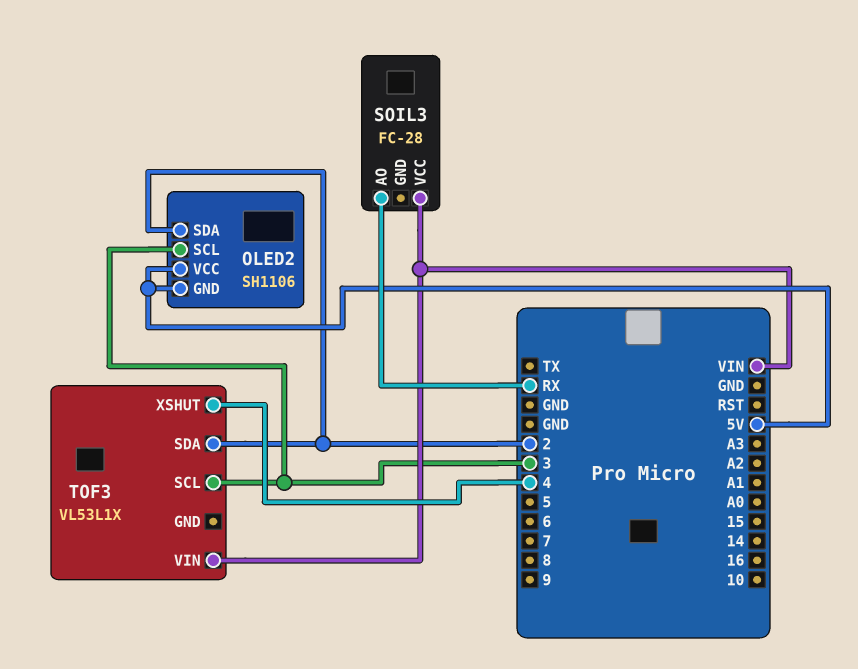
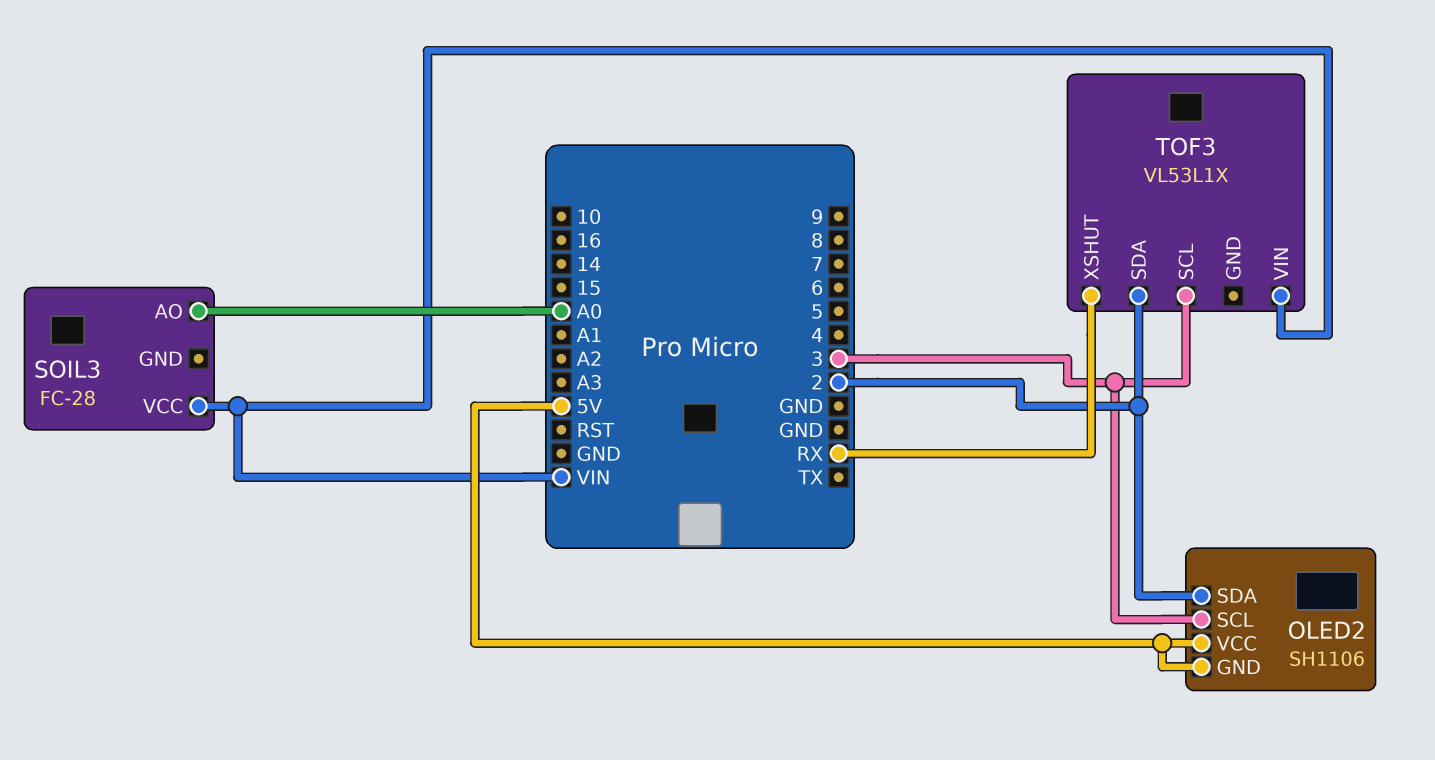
SOIL3 pin AO: RX -> A0
TOF3 pin XSHUT: 4 -> RX

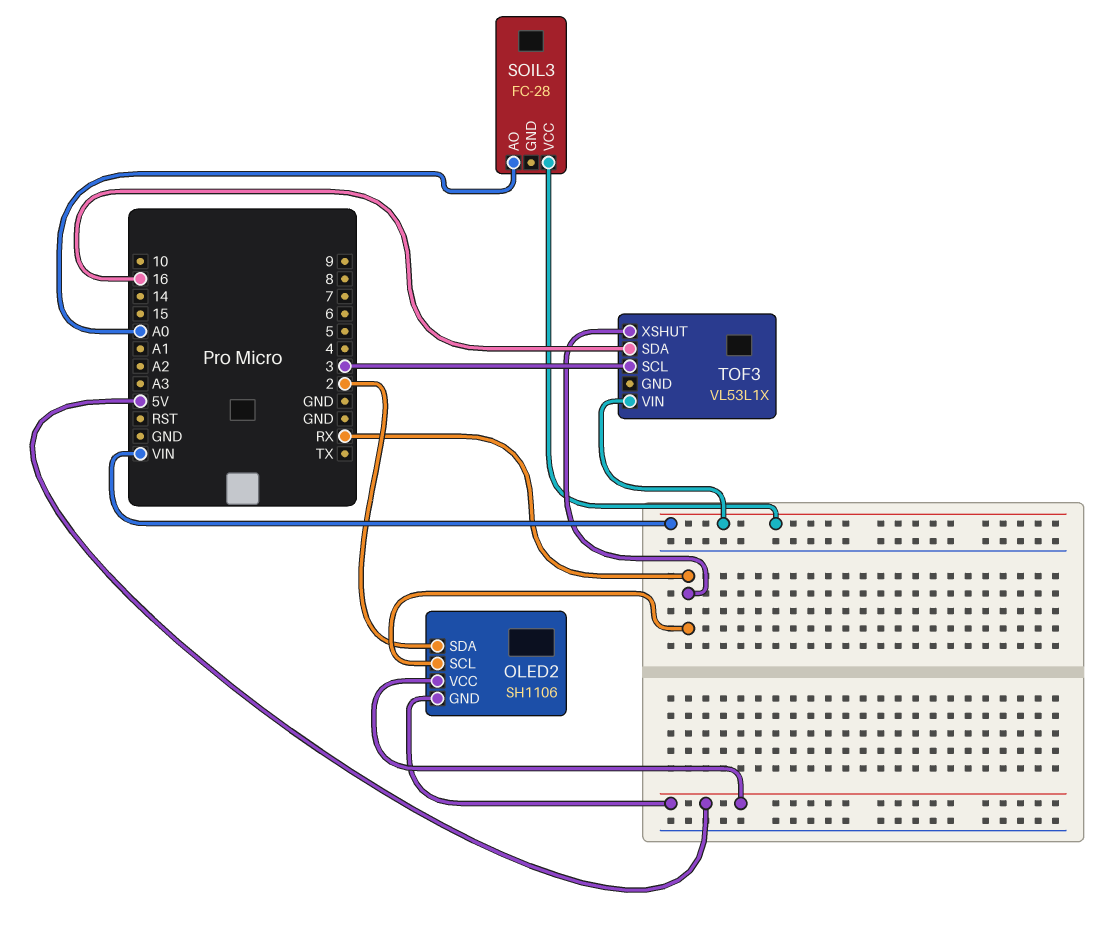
OLED2 pin SCL: 3 -> RX
TOF3 pin SDA: 2 -> 16

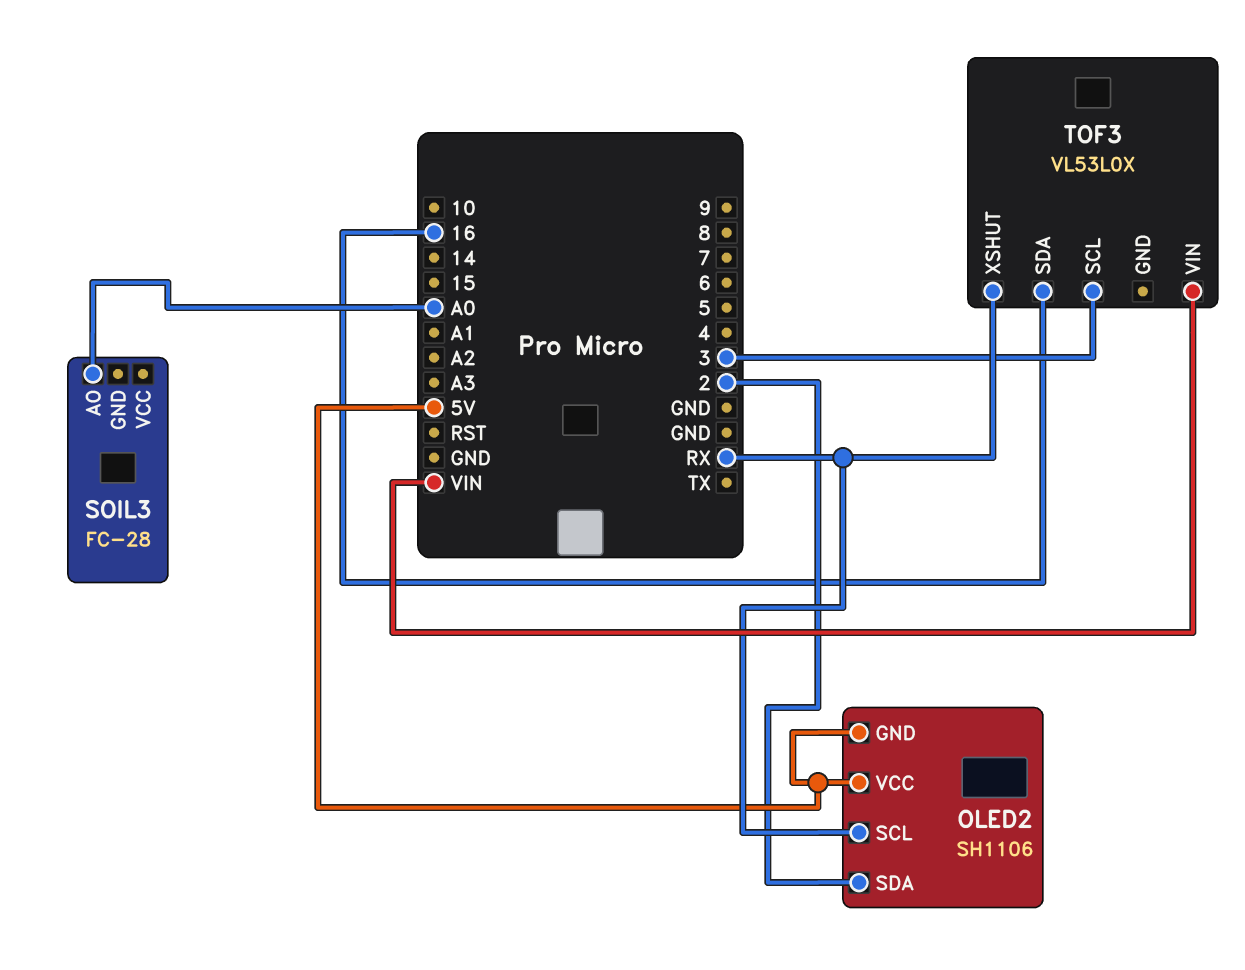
SOIL3 pin VCC: VIN -> none
TOF3: VL53L1X -> VL53L0X

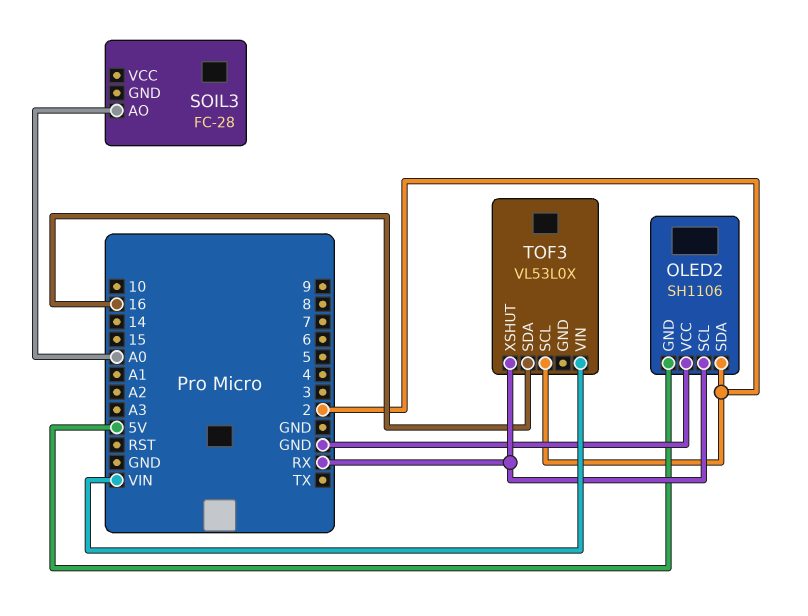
OLED2 pin VCC: 5V -> GND
TOF3 pin SCL: 3 -> 2

